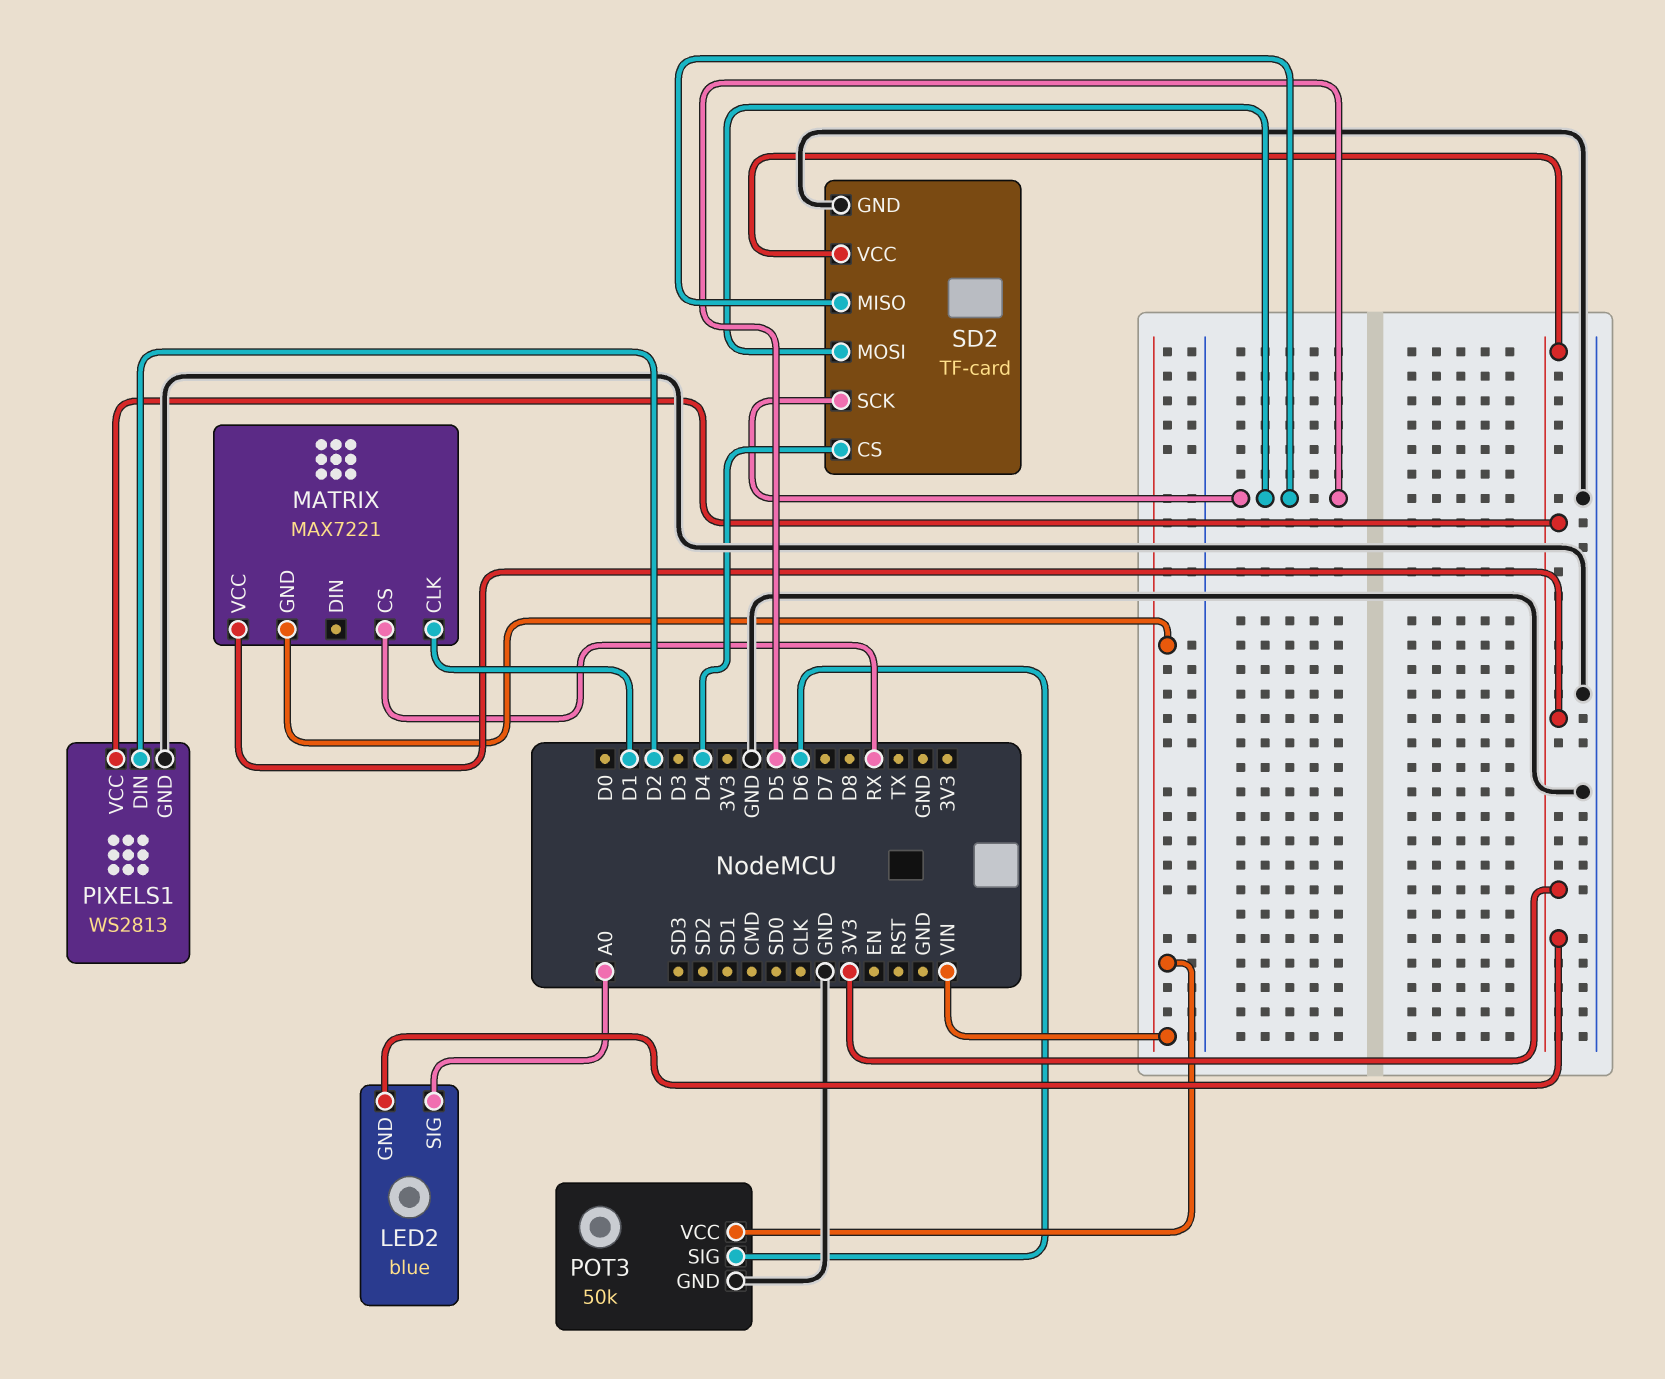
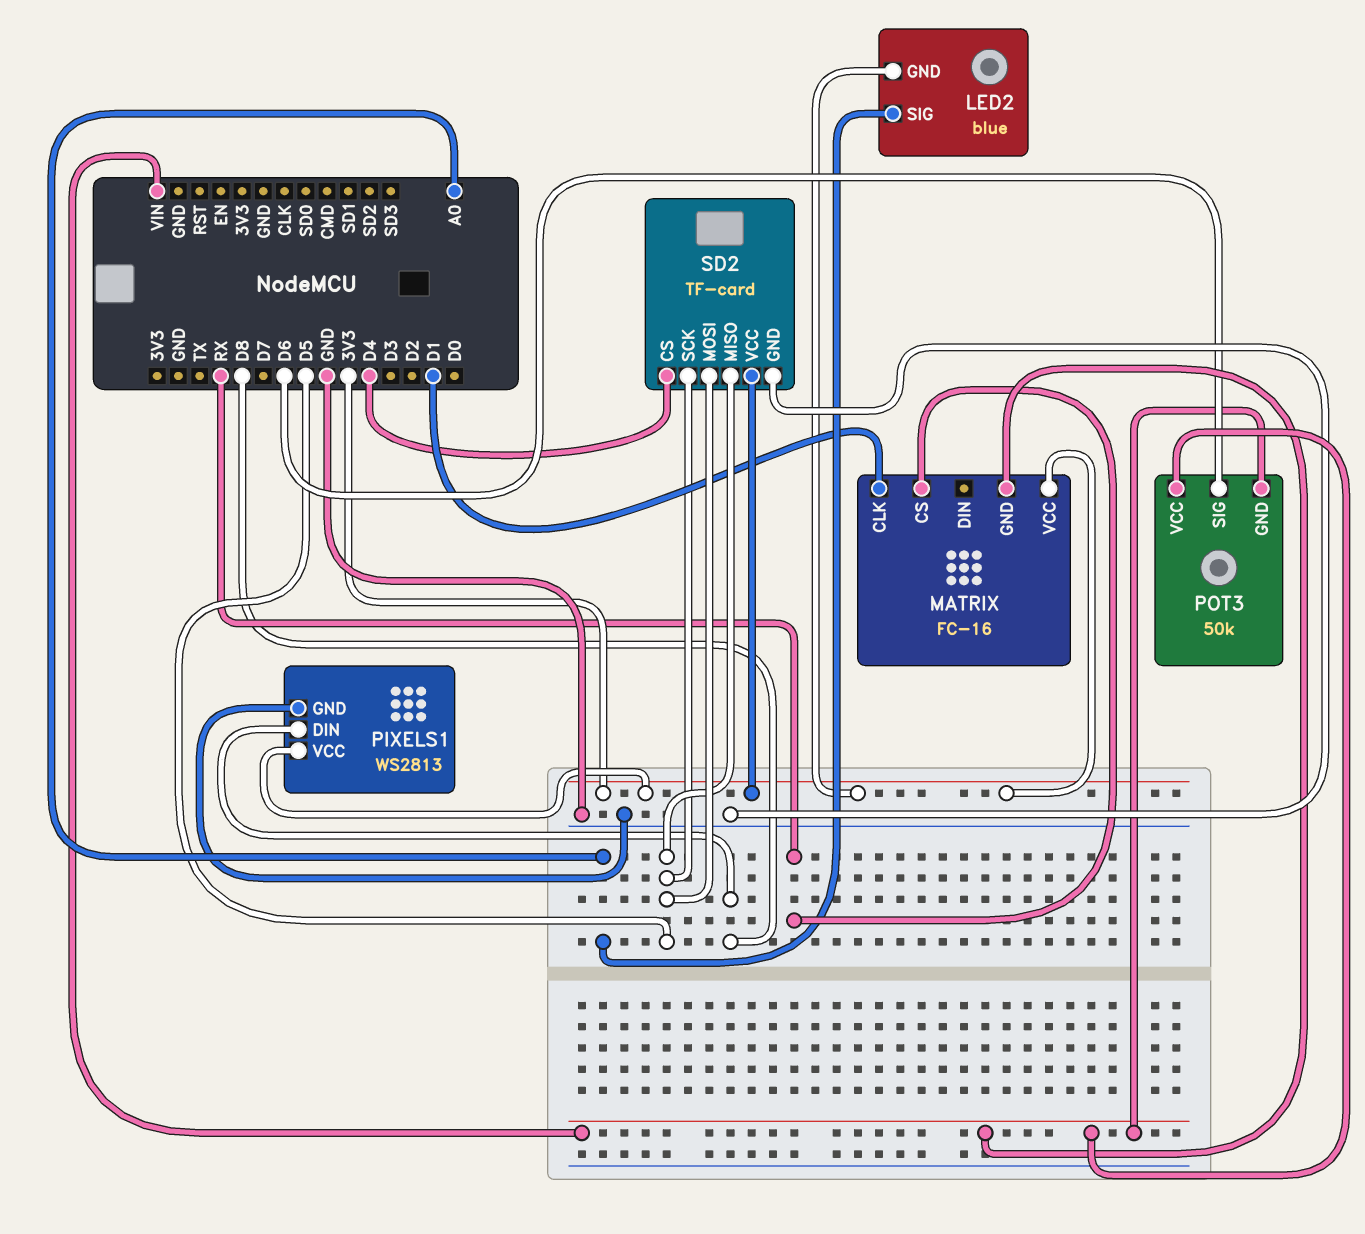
MATRIX: MAX7221 -> FC-16
PIXELS1 pin DIN: D2 -> D8
POT3 pin GND: GND -> VIN

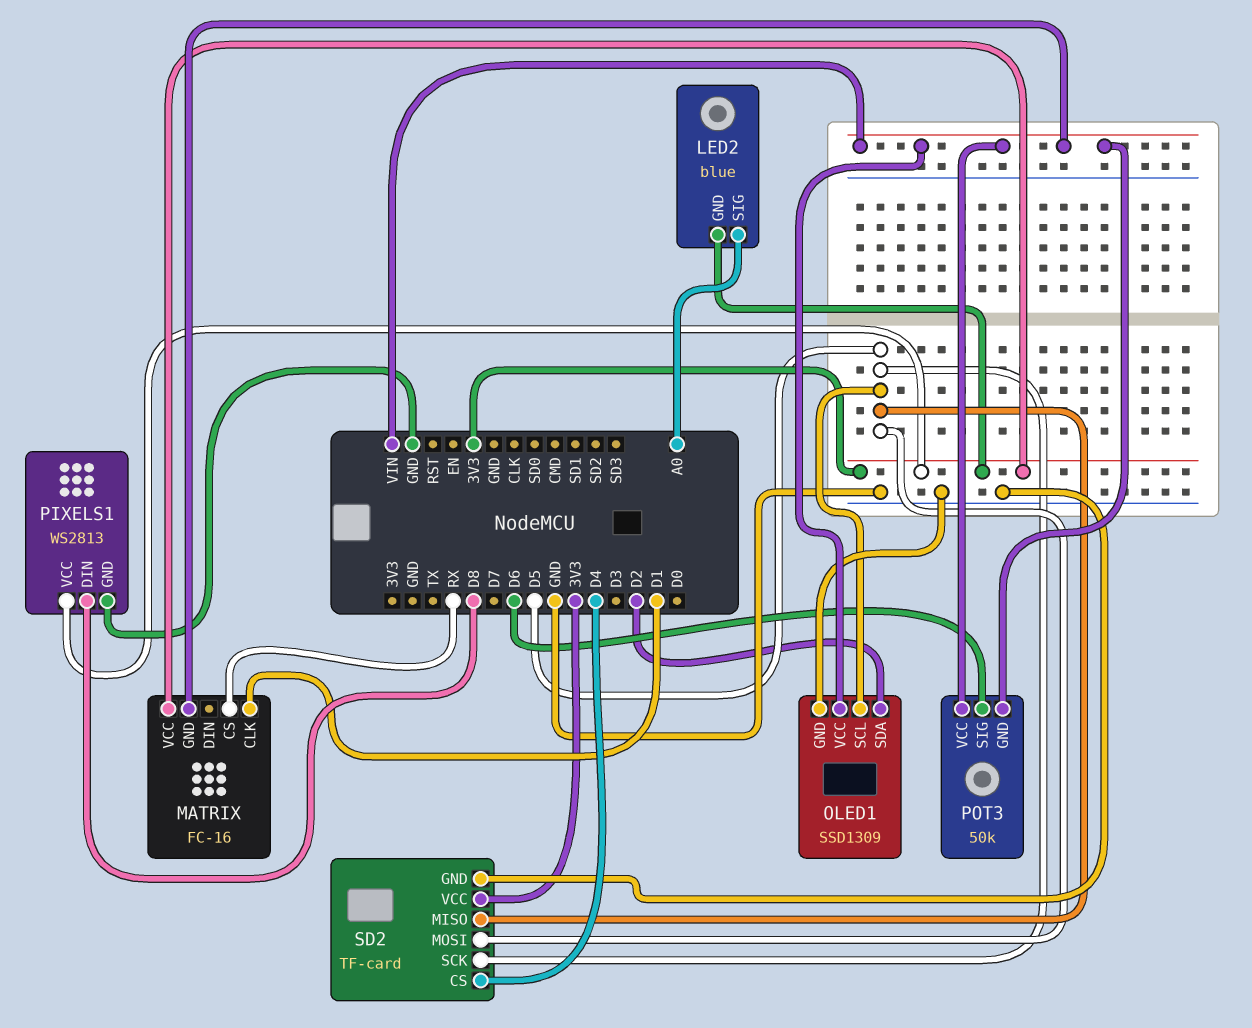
OLED1: none -> SSD1309
OLED1 pin GND: none -> GND
OLED1 pin SCL: none -> D5
OLED1 pin SDA: none -> D2
OLED1 pin VCC: none -> VIN

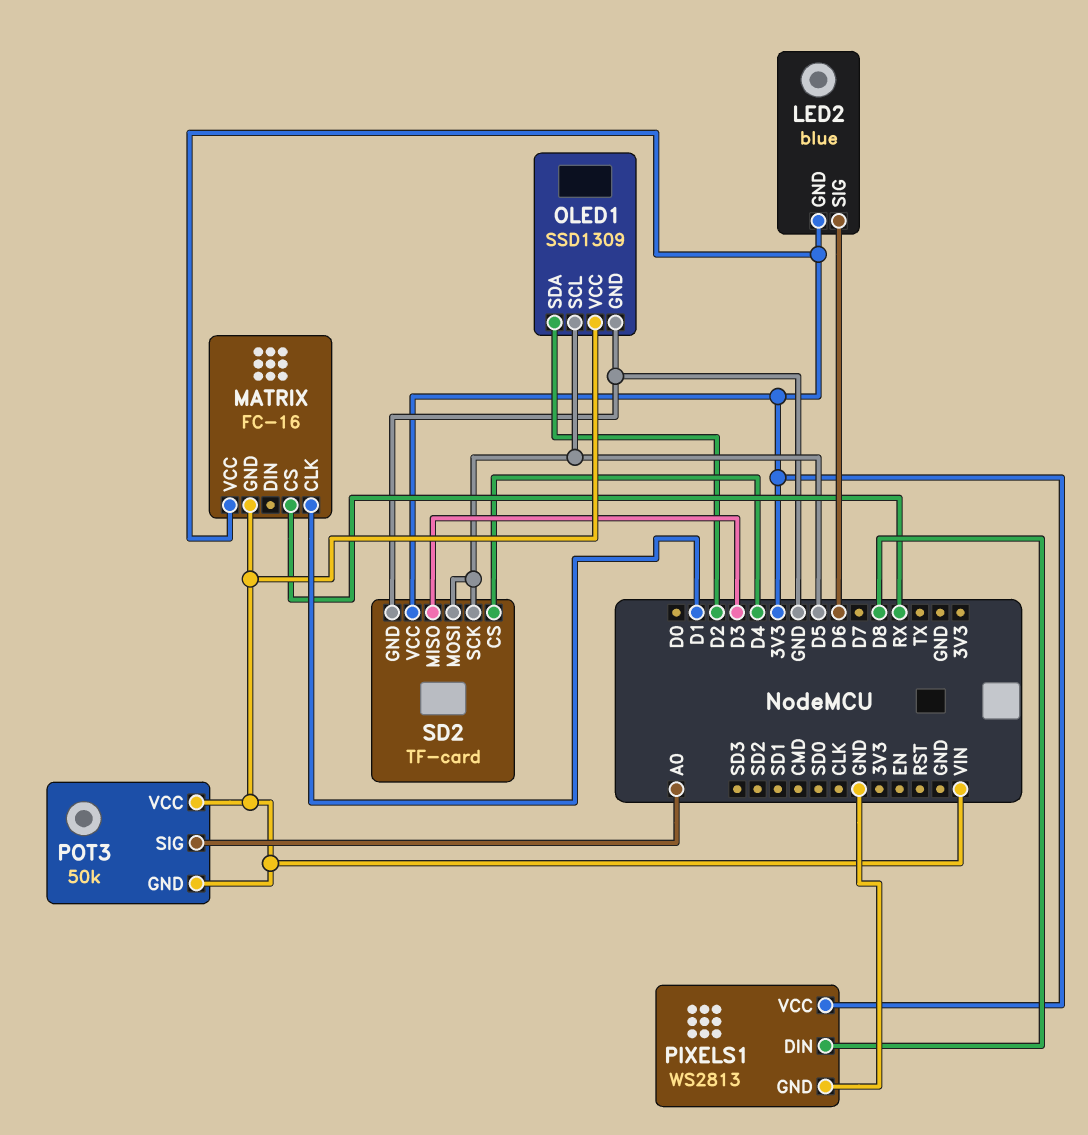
LED2 pin SIG: A0 -> D6
POT3 pin SIG: D6 -> A0
SD2 pin MISO: D5 -> D3

